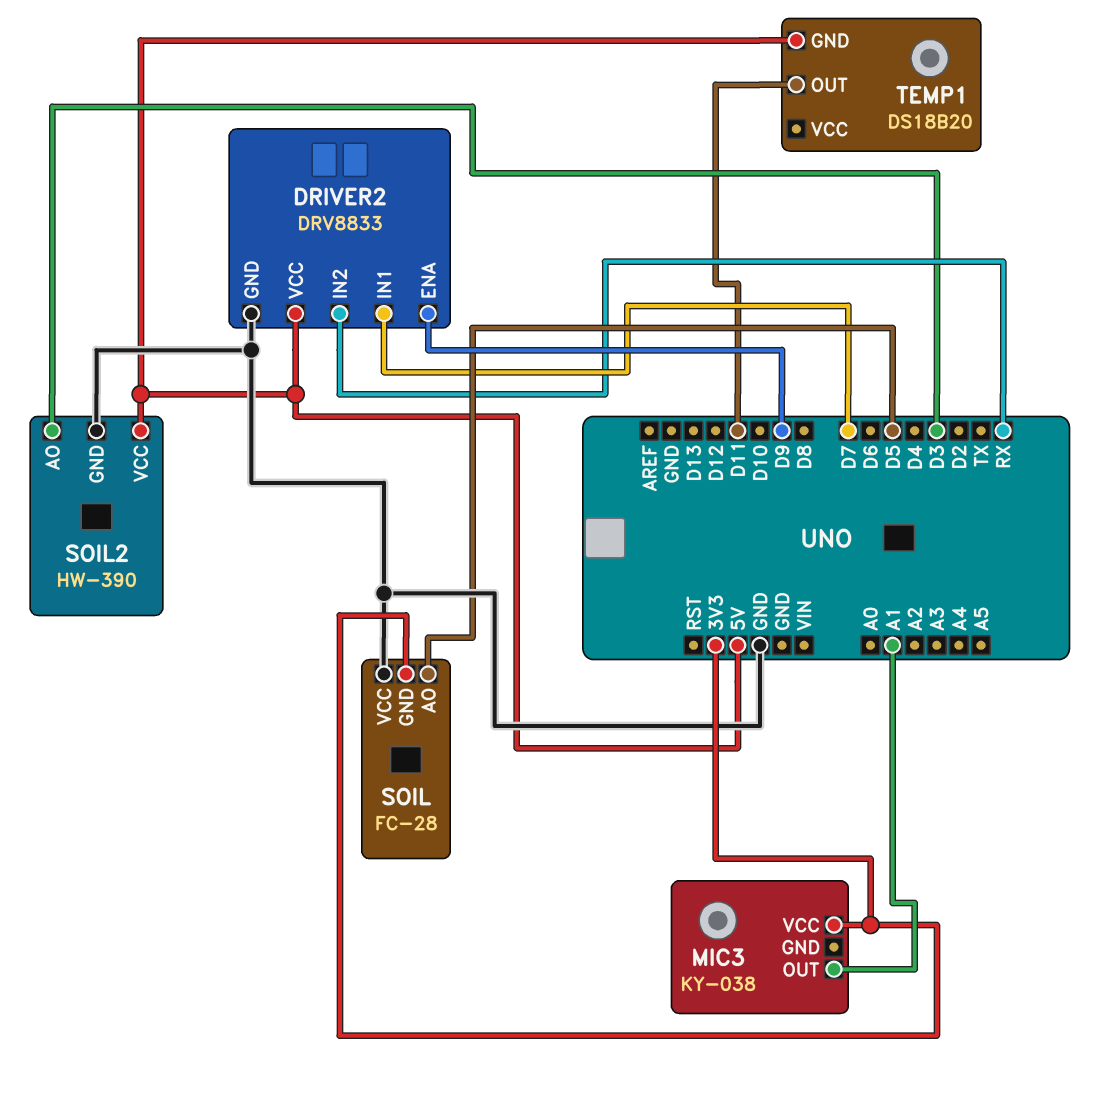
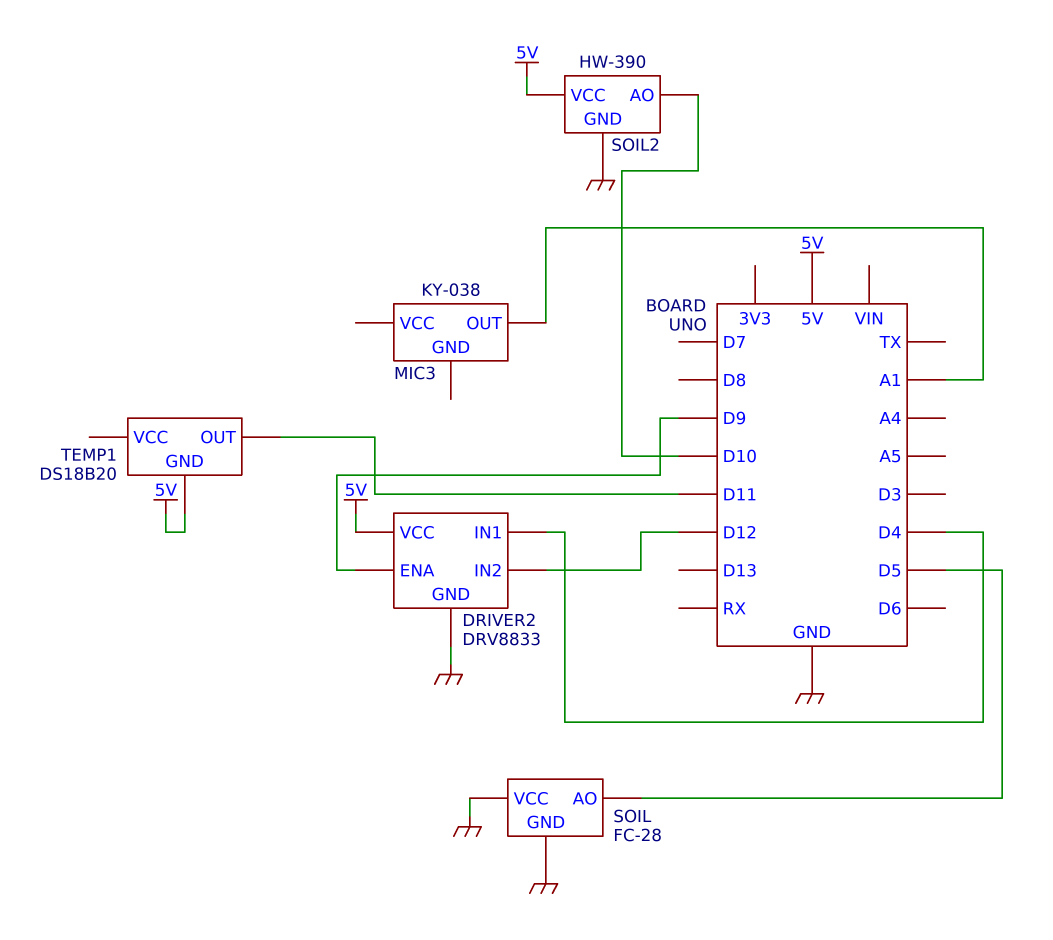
DRIVER2 pin IN1: D7 -> D4
DRIVER2 pin IN2: RX -> D12
MIC3 pin VCC: 3V3 -> none
SOIL pin GND: 3V3 -> GND
SOIL2 pin AO: D3 -> D10

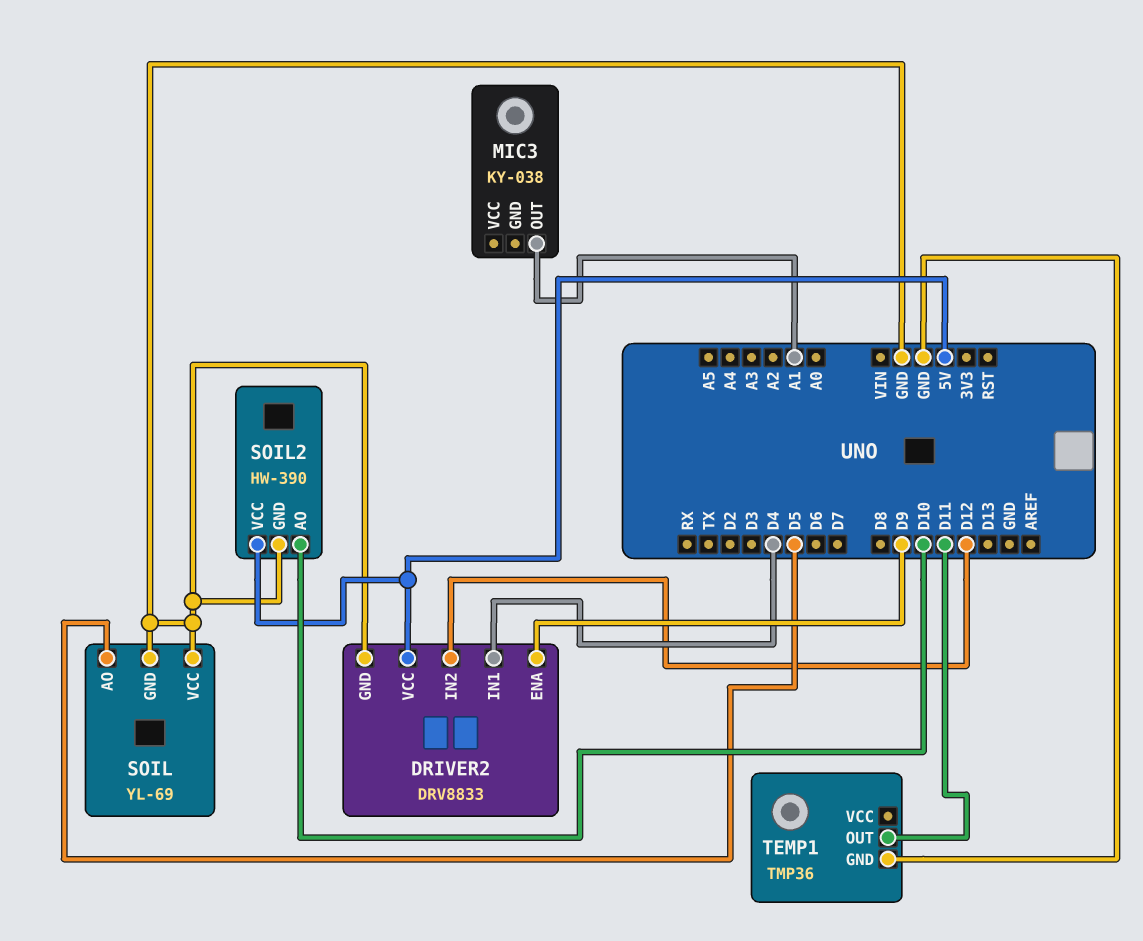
SOIL: FC-28 -> YL-69
TEMP1: DS18B20 -> TMP36
TEMP1 pin GND: 5V -> GND

